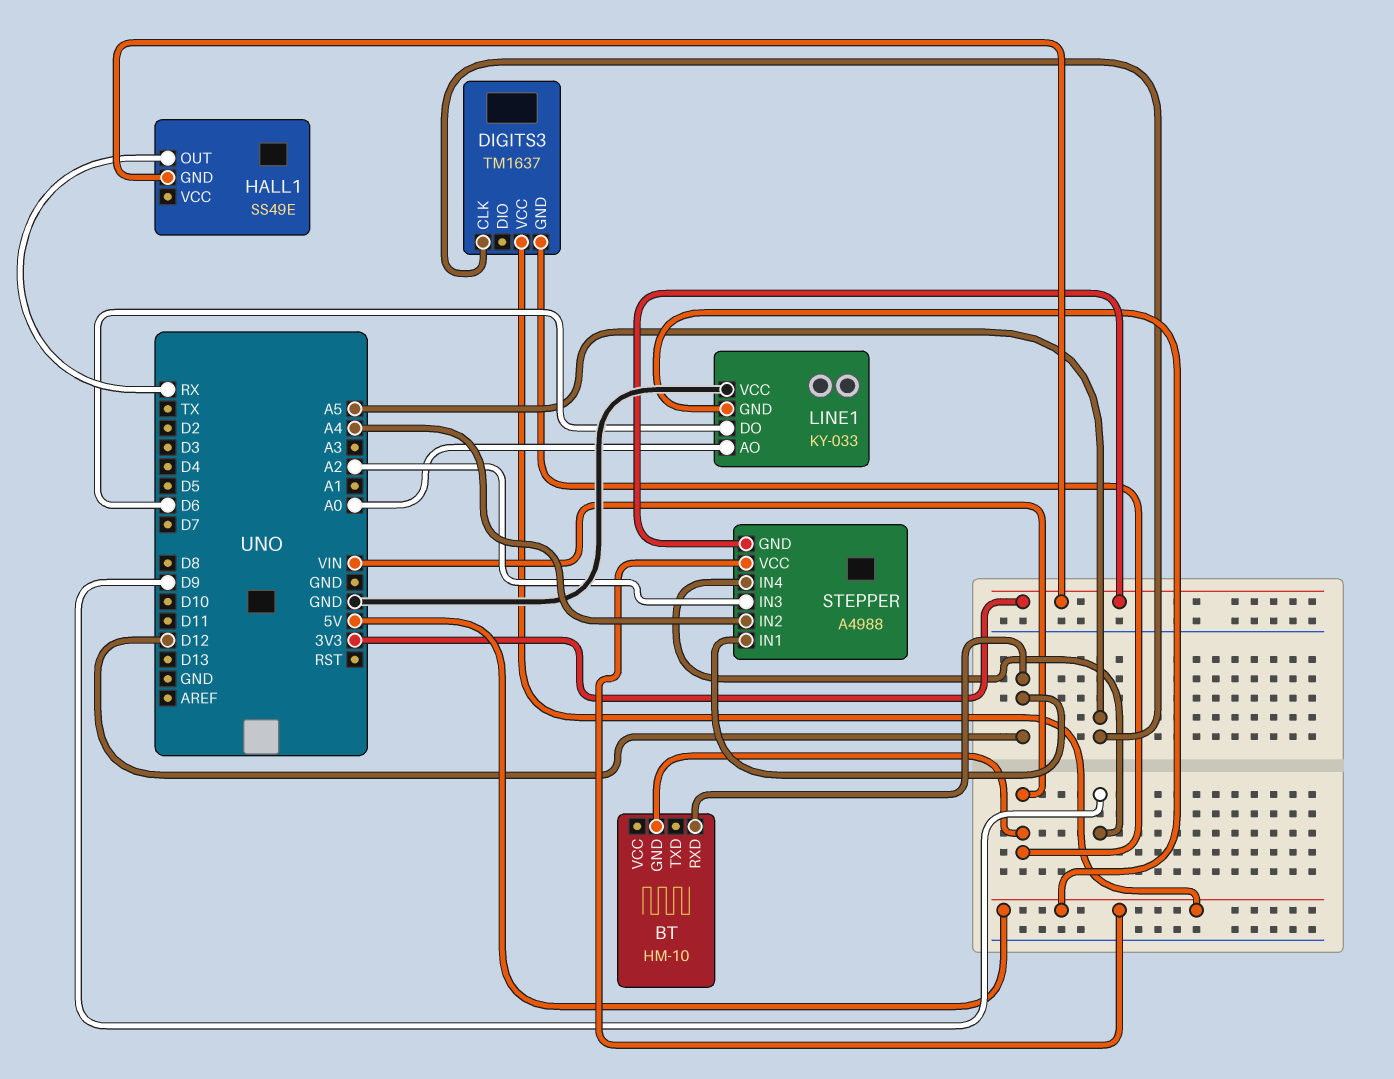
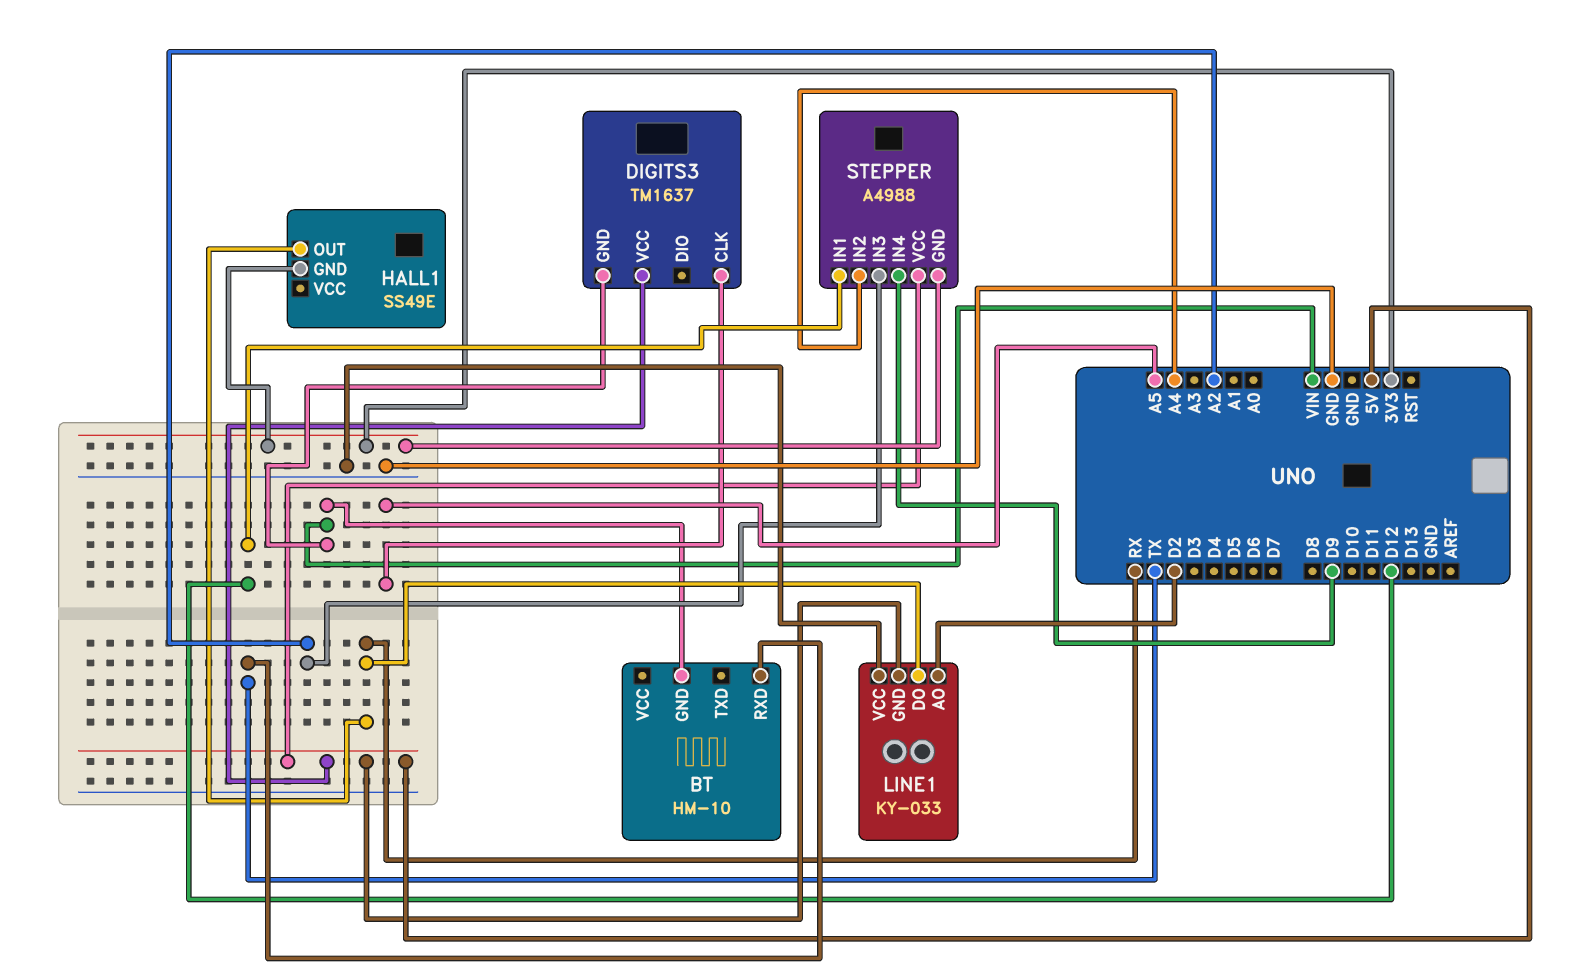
BT pin RXD: D12 -> TX
LINE1 pin AO: A0 -> D2
LINE1 pin DO: D6 -> RX

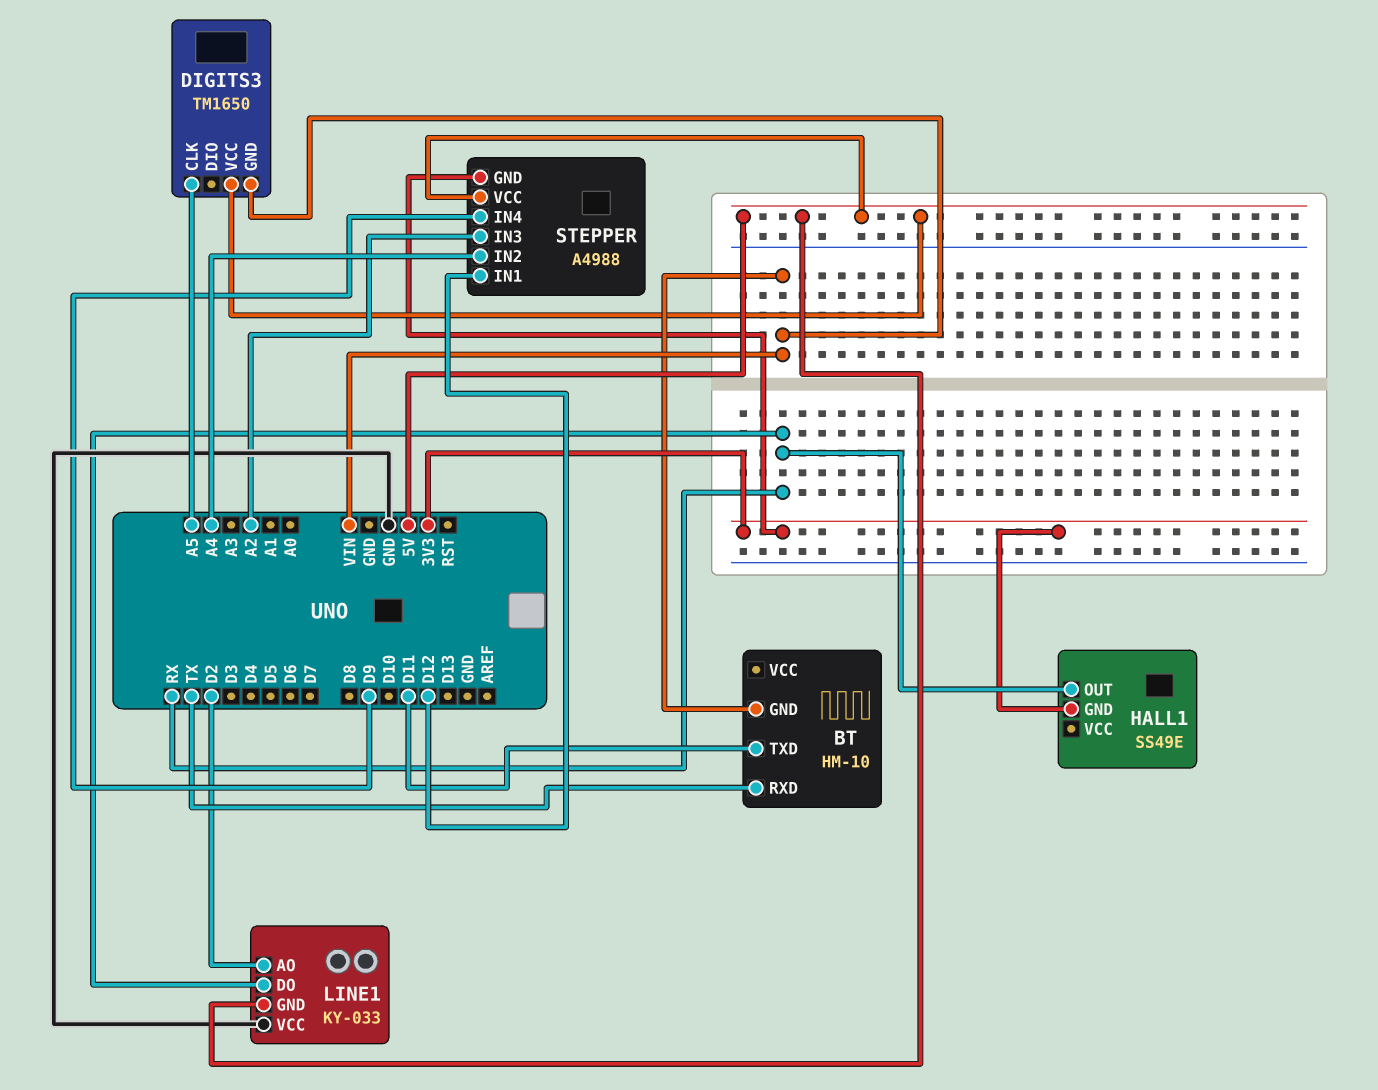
BT pin TXD: none -> D11
DIGITS3: TM1637 -> TM1650

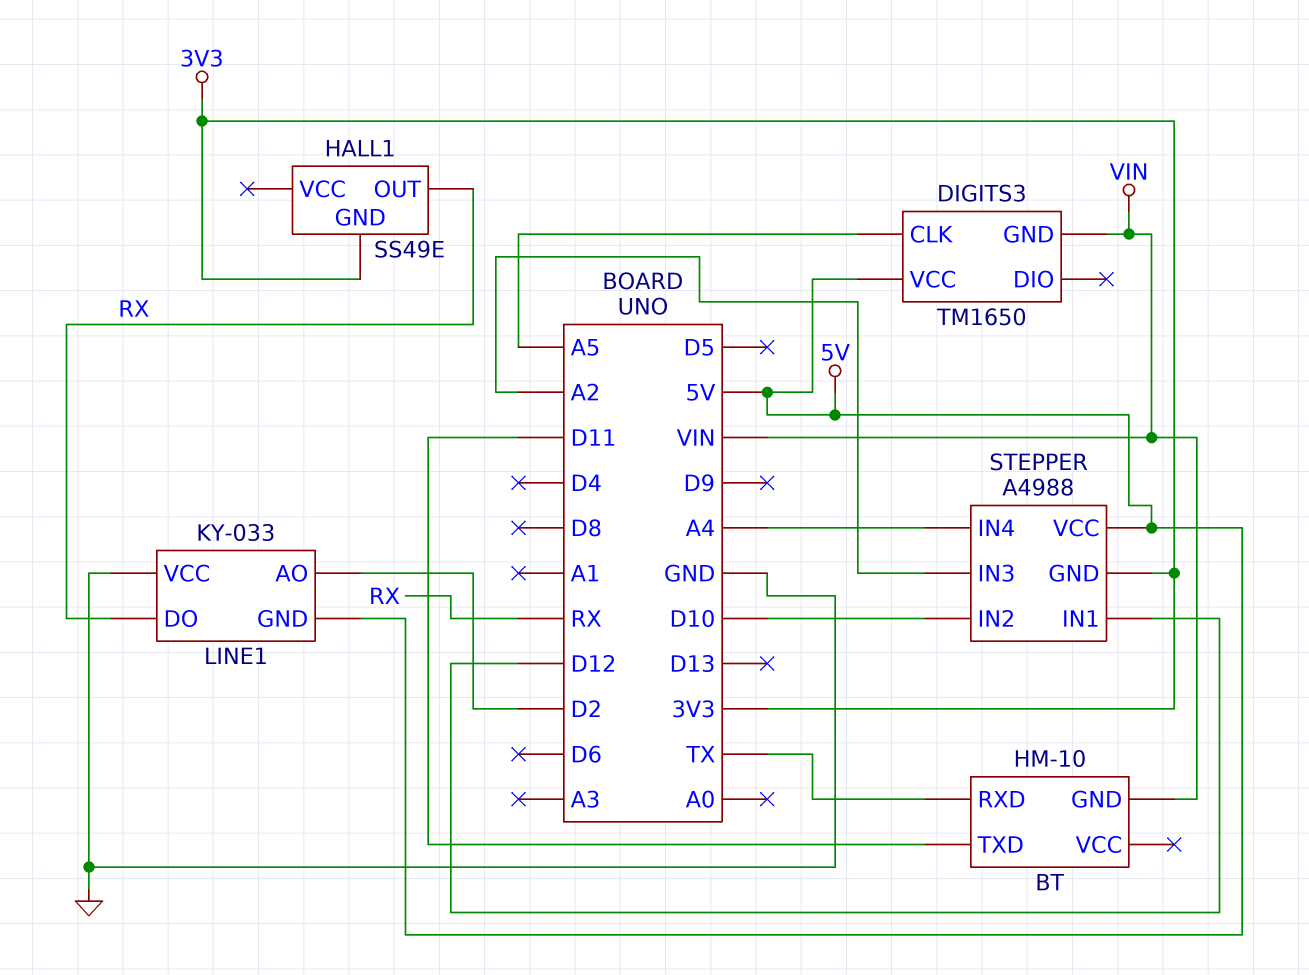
STEPPER pin IN2: A4 -> D10
STEPPER pin IN4: D9 -> A4

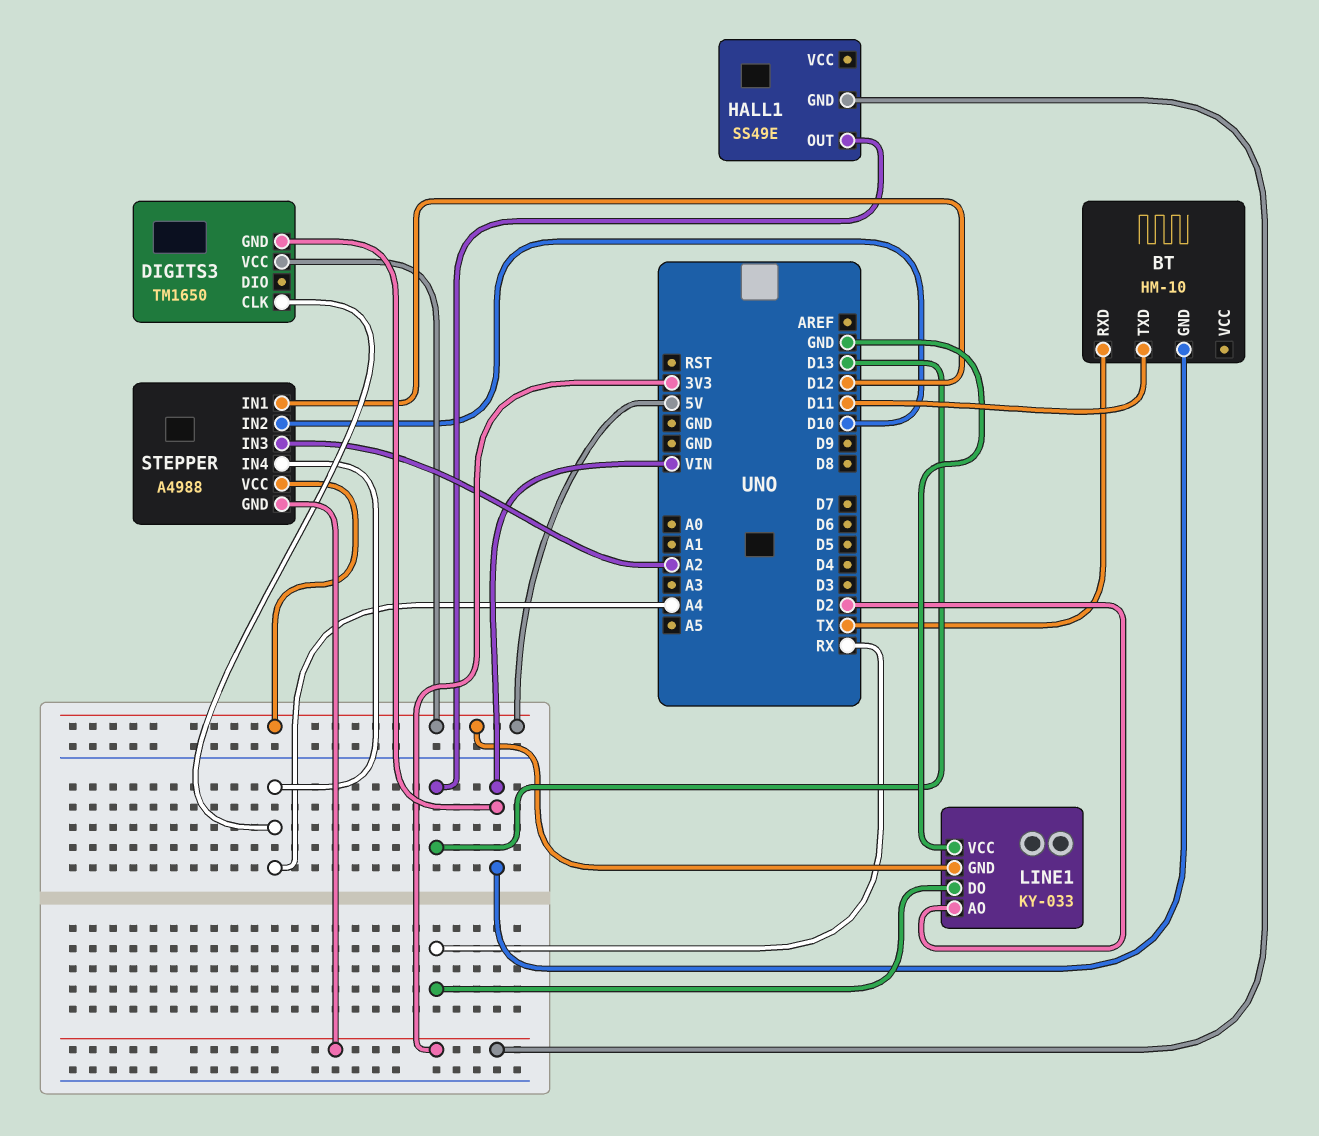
DIGITS3 pin CLK: A5 -> A4
HALL1 pin OUT: RX -> D13

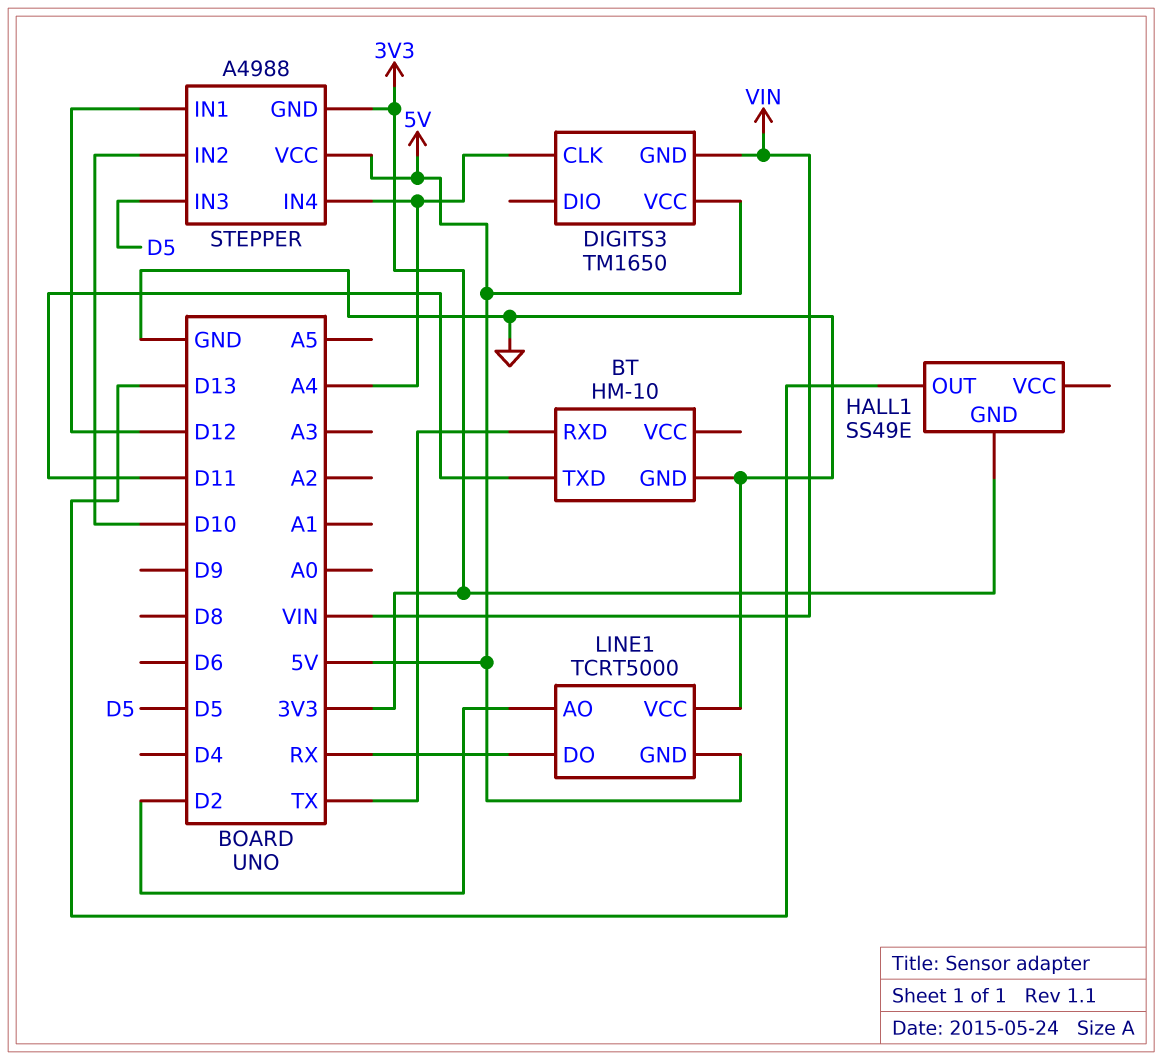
BT pin GND: VIN -> GND
LINE1: KY-033 -> TCRT5000
STEPPER pin IN3: A2 -> D5

